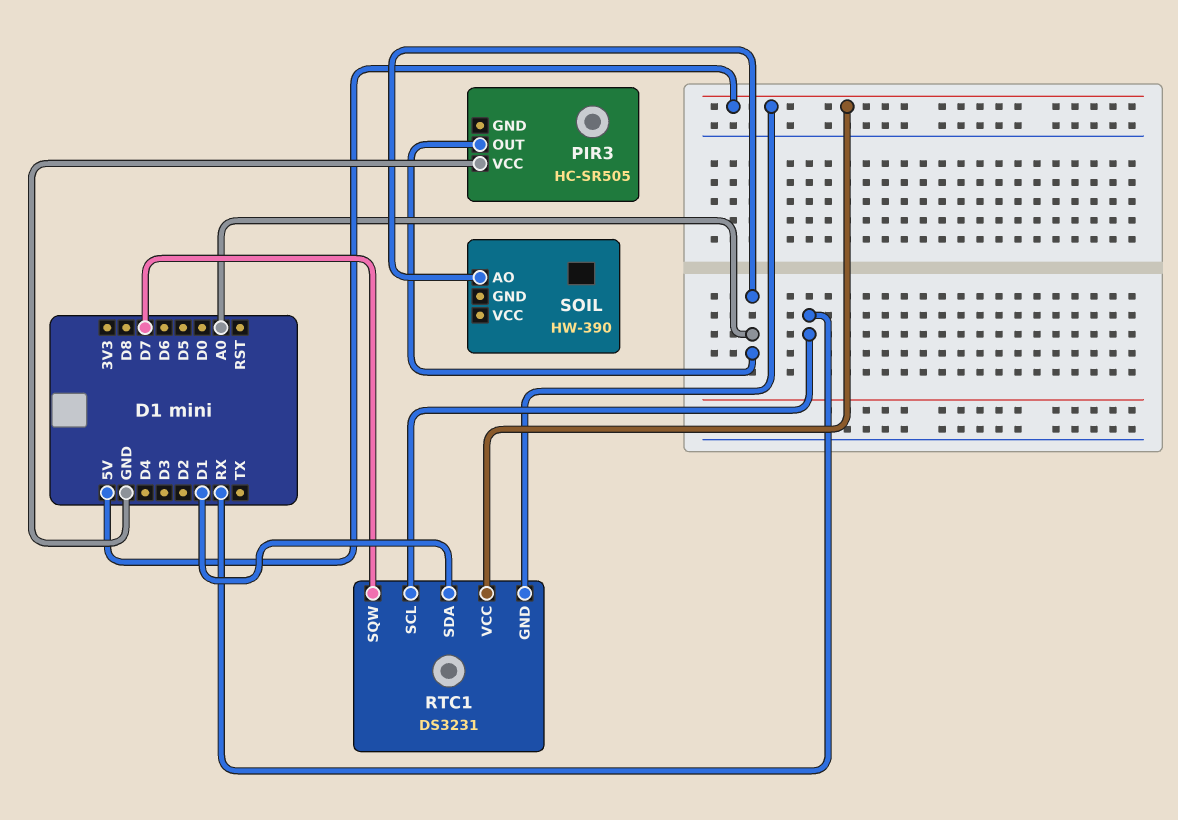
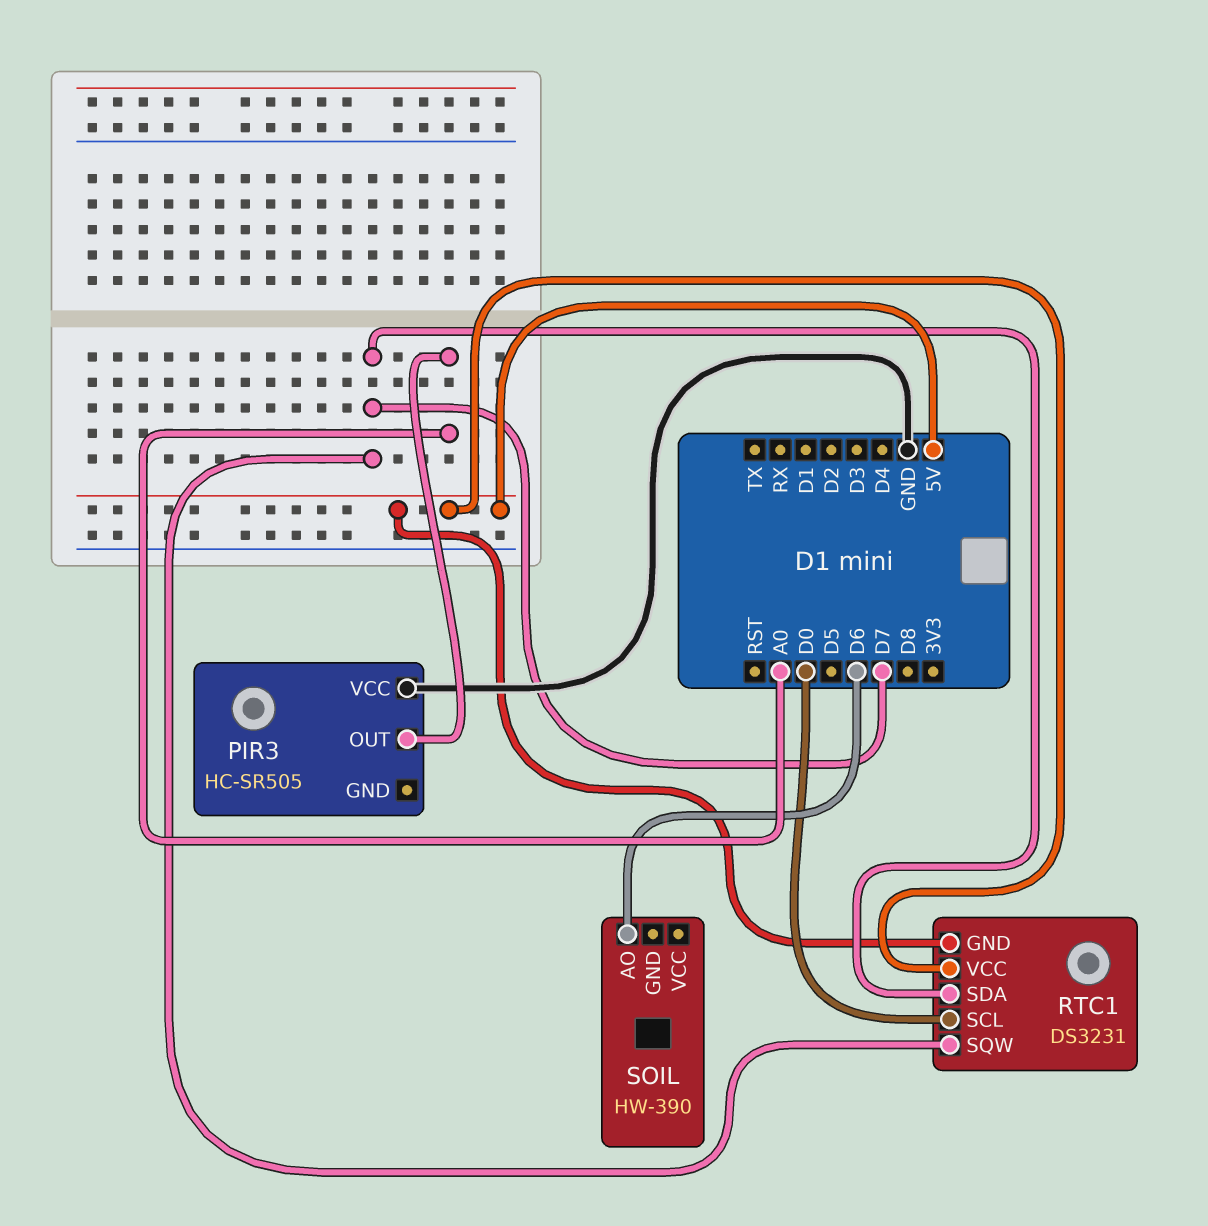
RTC1 pin SCL: RX -> D0
RTC1 pin SDA: D1 -> D7
SOIL pin AO: A0 -> D6

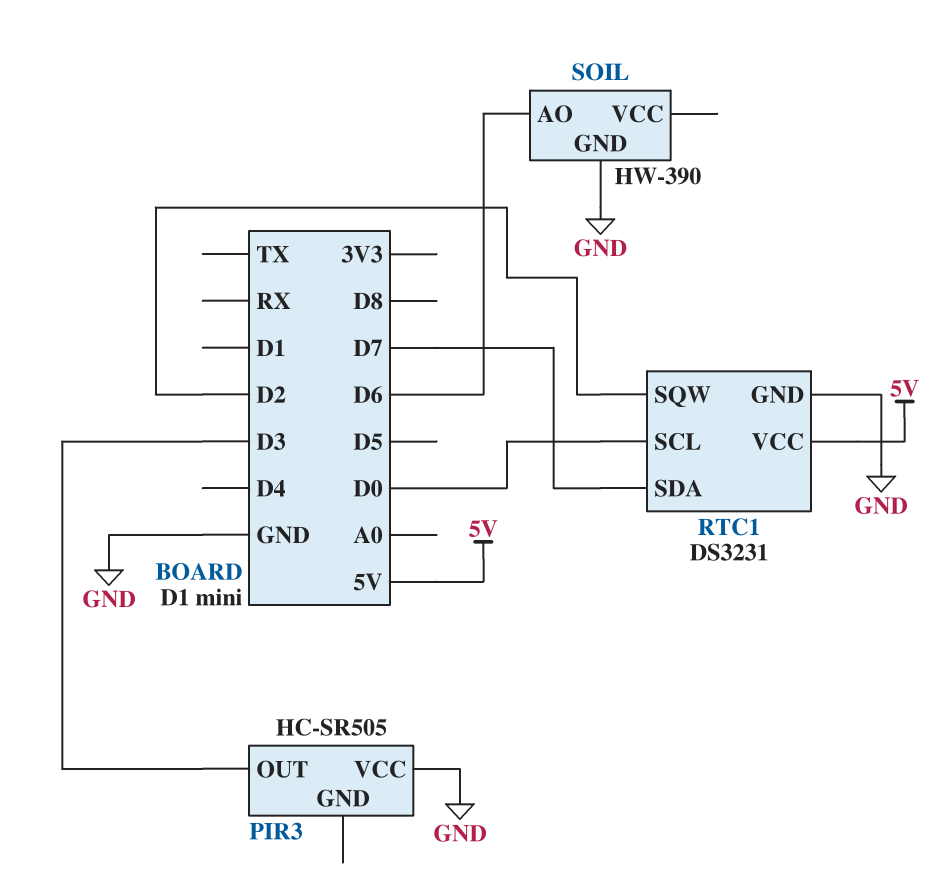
PIR3 pin OUT: A0 -> D3
RTC1 pin GND: 5V -> GND
RTC1 pin SQW: D7 -> D2
SOIL pin GND: none -> GND

